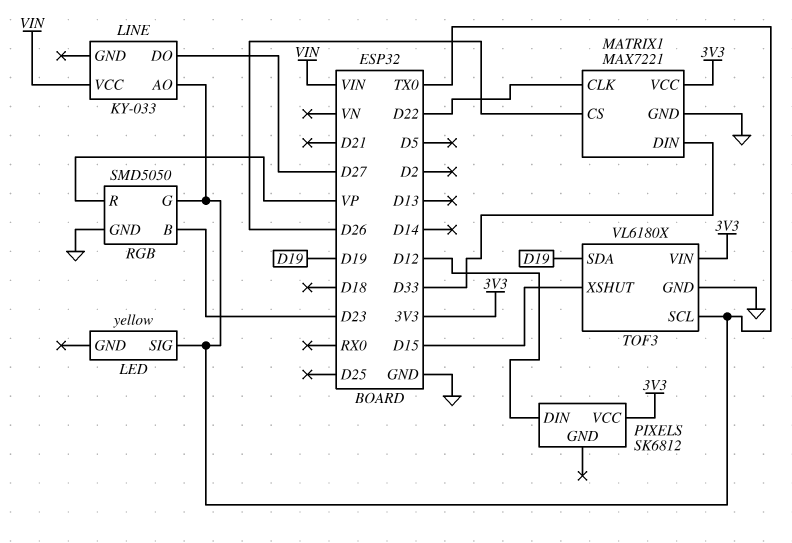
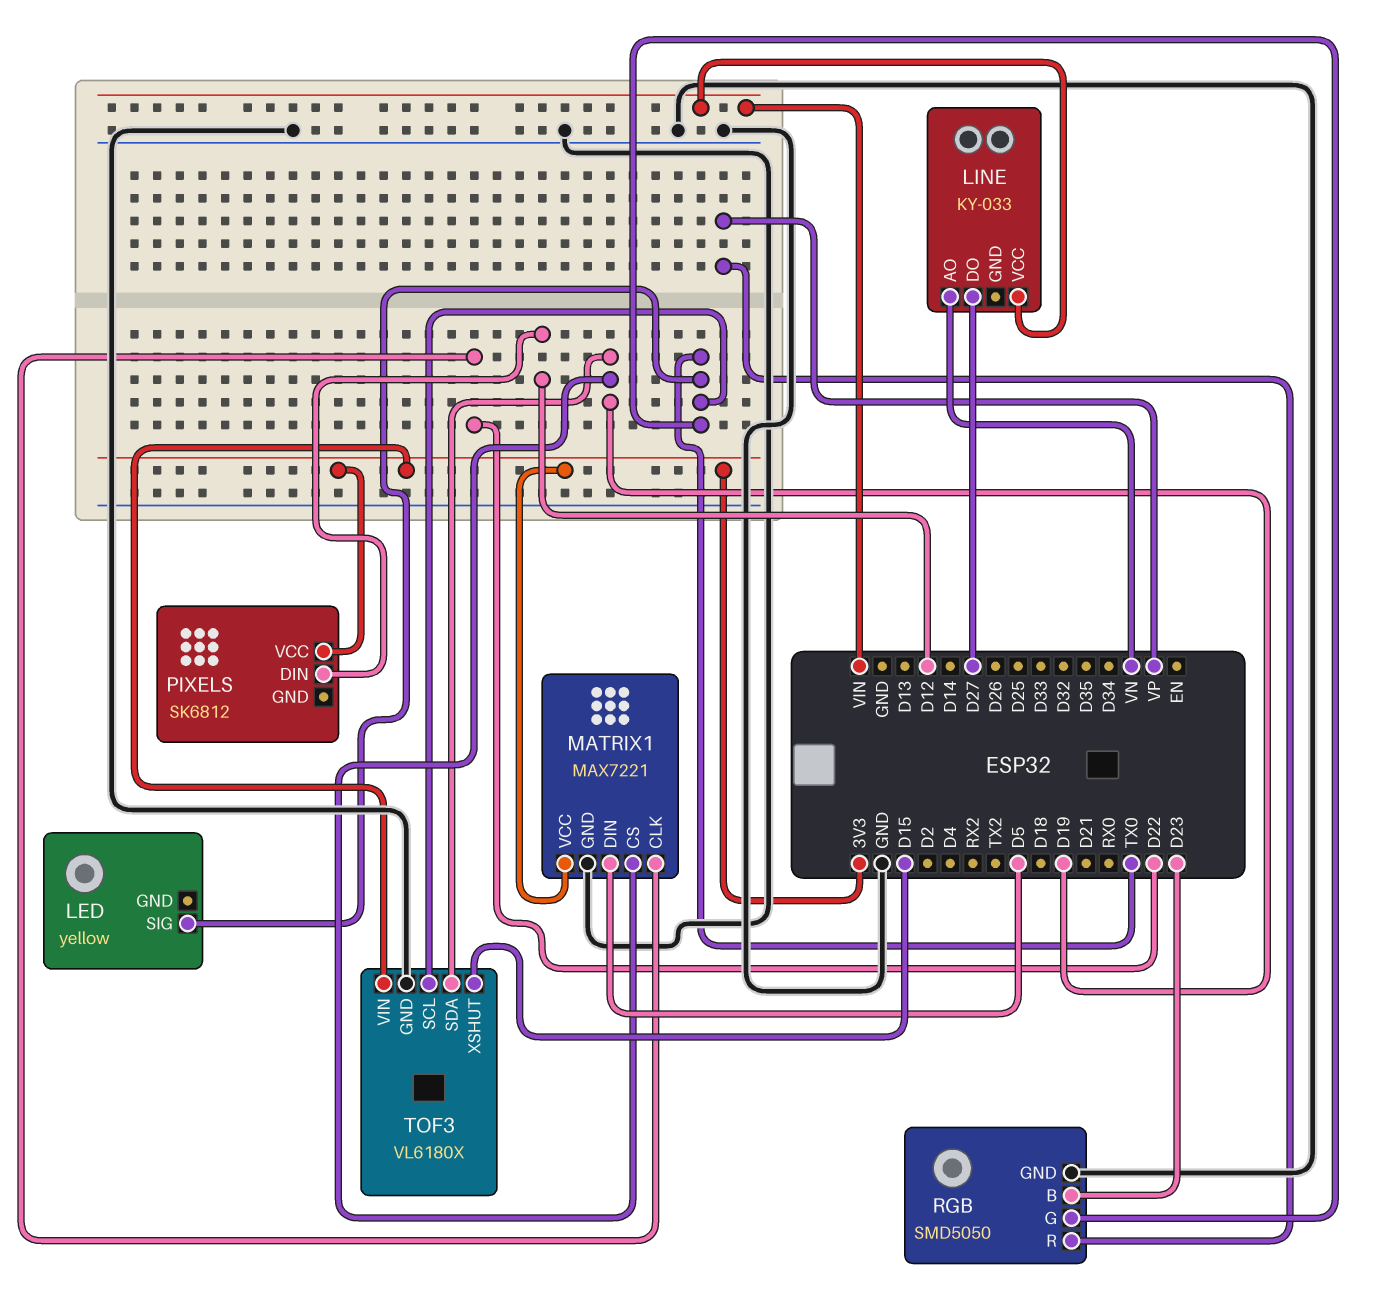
LINE pin AO: TX0 -> VN
MATRIX1 pin CS: D26 -> D19
MATRIX1 pin DIN: D33 -> D5

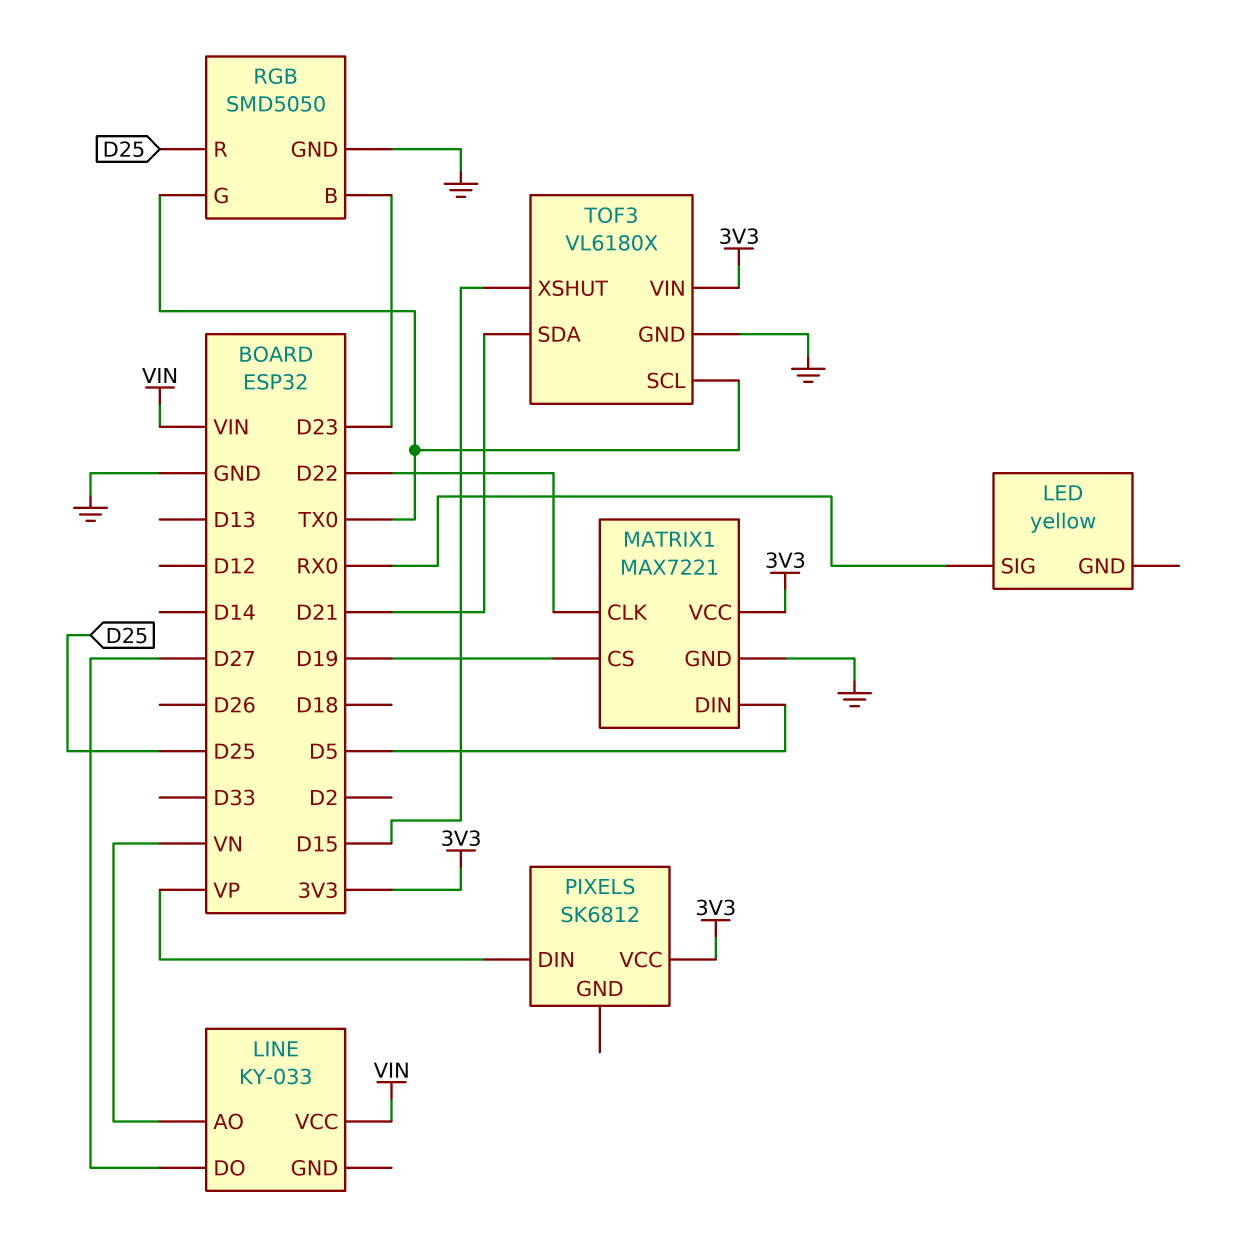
LED pin SIG: TX0 -> RX0
PIXELS pin DIN: D12 -> VP
RGB pin R: VP -> D25
TOF3 pin SDA: D19 -> D21

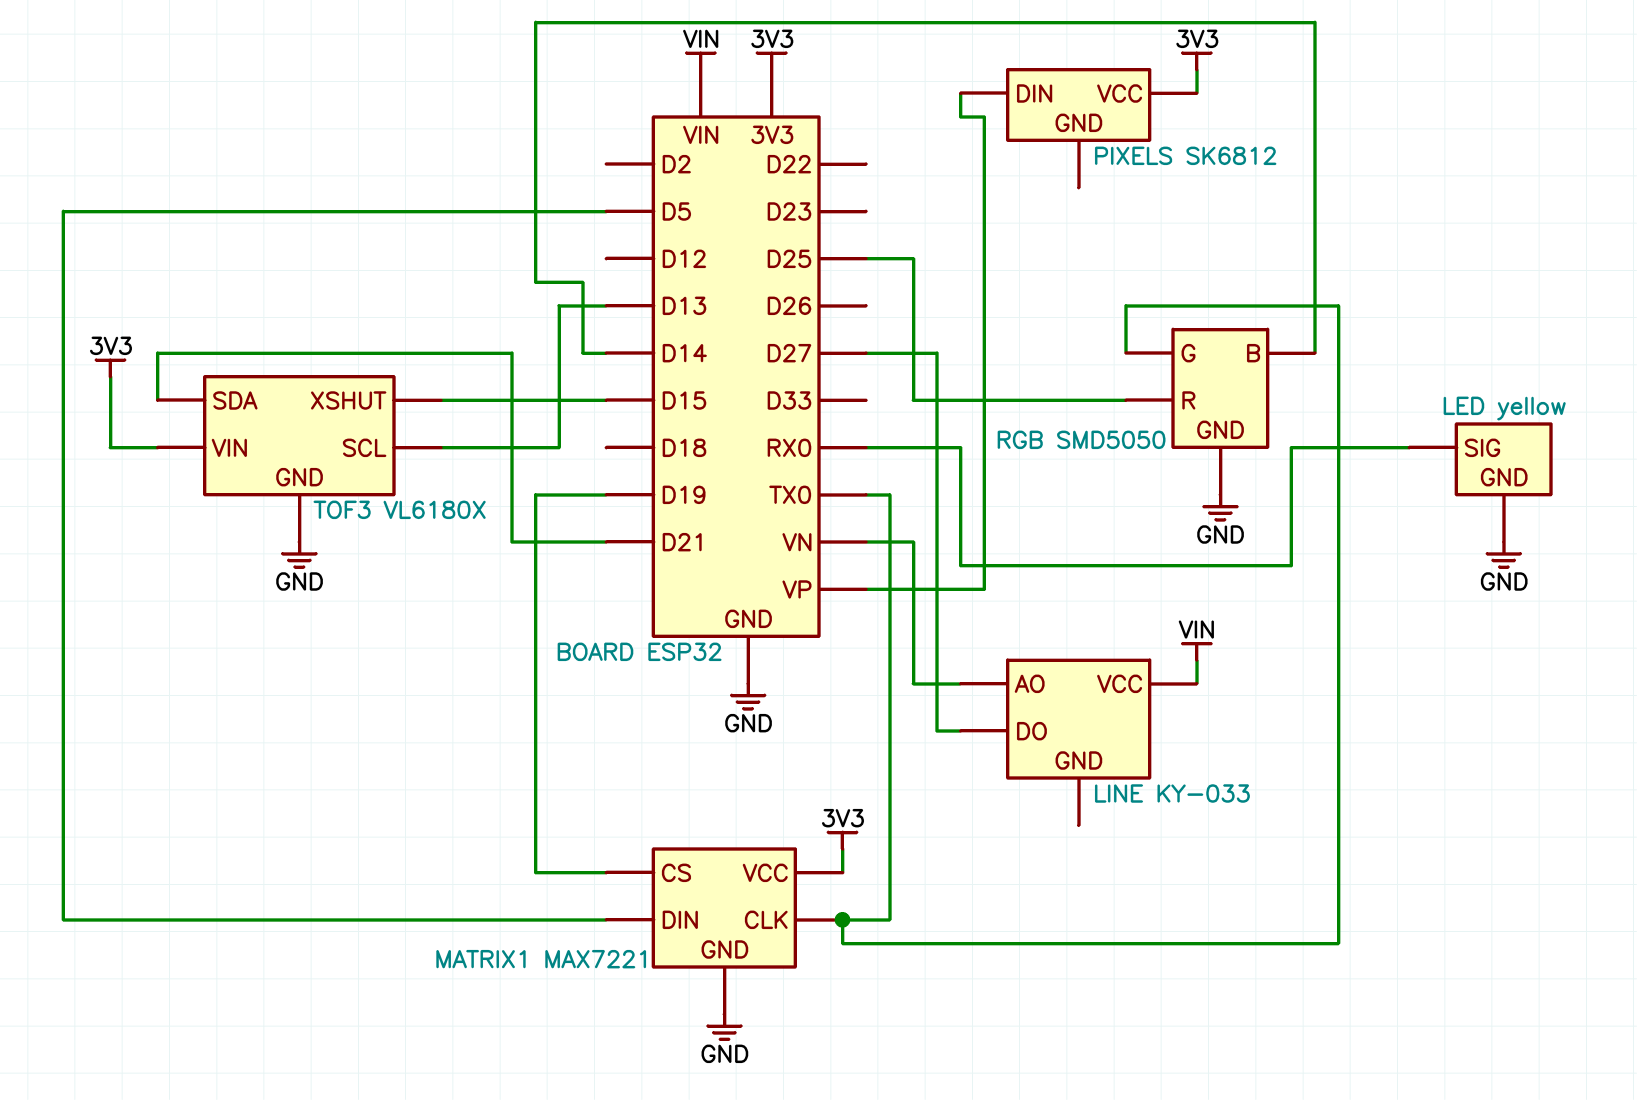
LED pin GND: none -> GND
MATRIX1 pin CLK: D22 -> TX0
RGB pin B: D23 -> D14
TOF3 pin SCL: TX0 -> D13

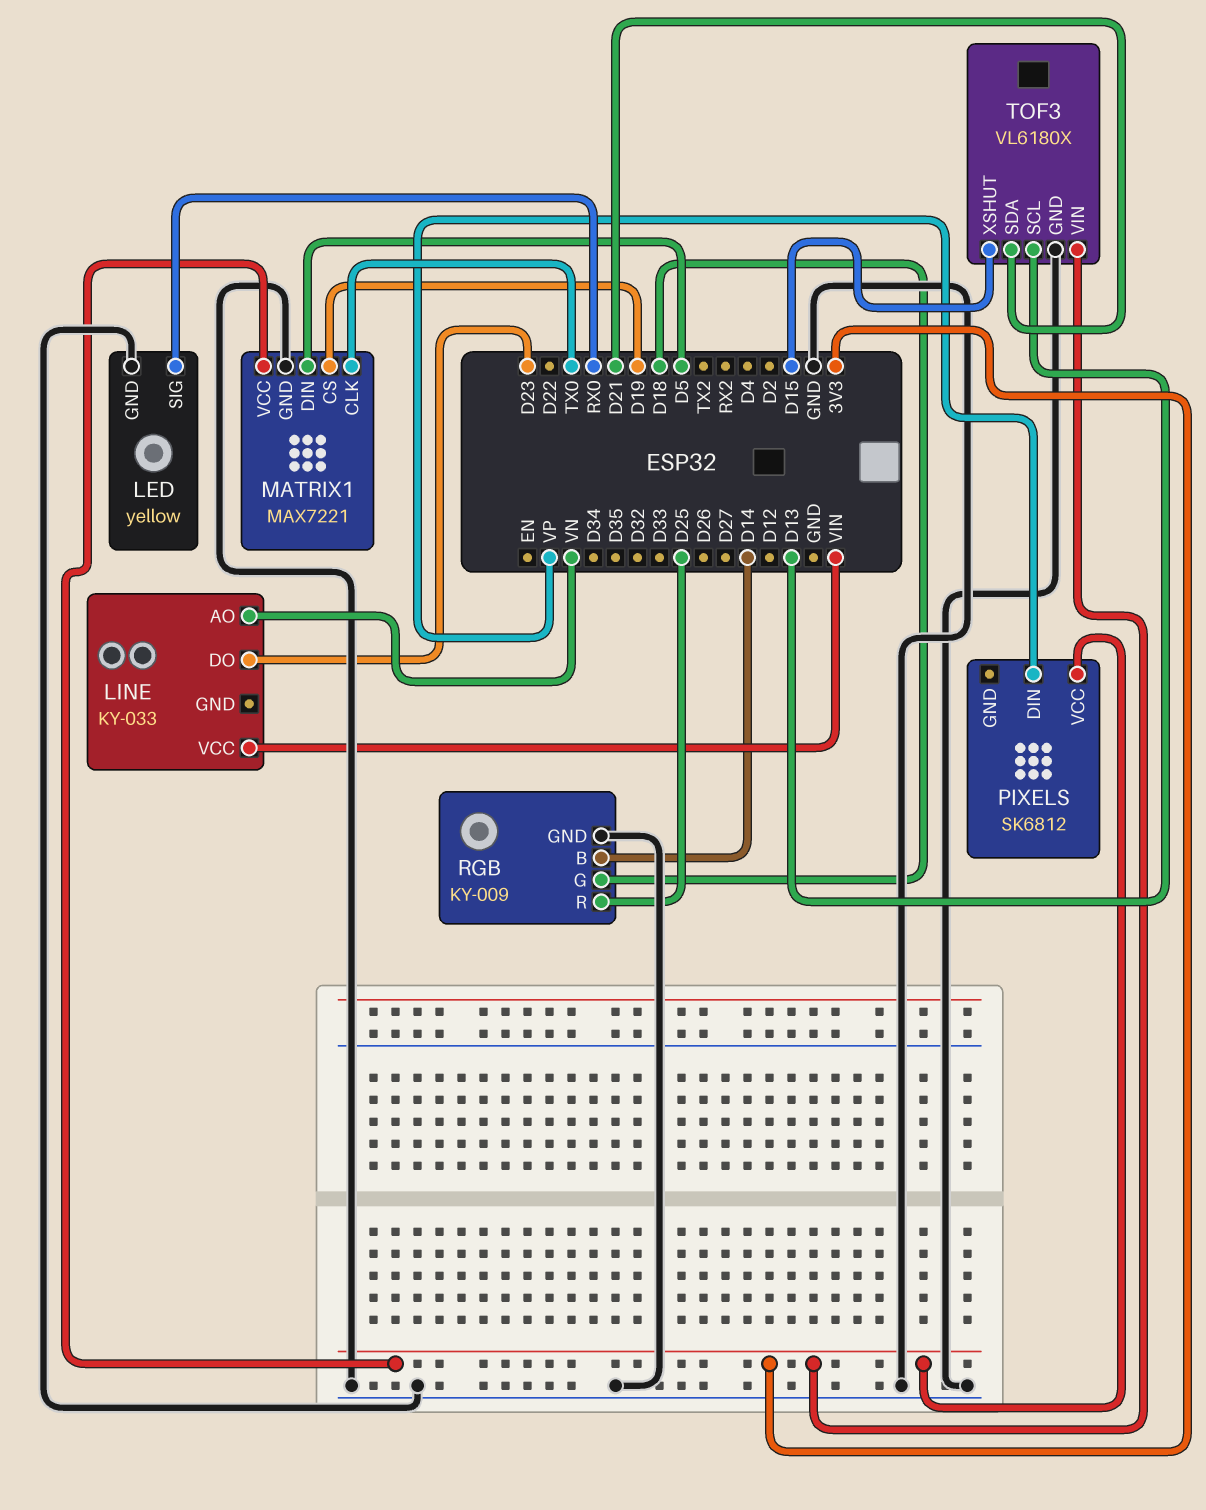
LINE pin DO: D27 -> D23
RGB: SMD5050 -> KY-009
RGB pin G: TX0 -> D18

